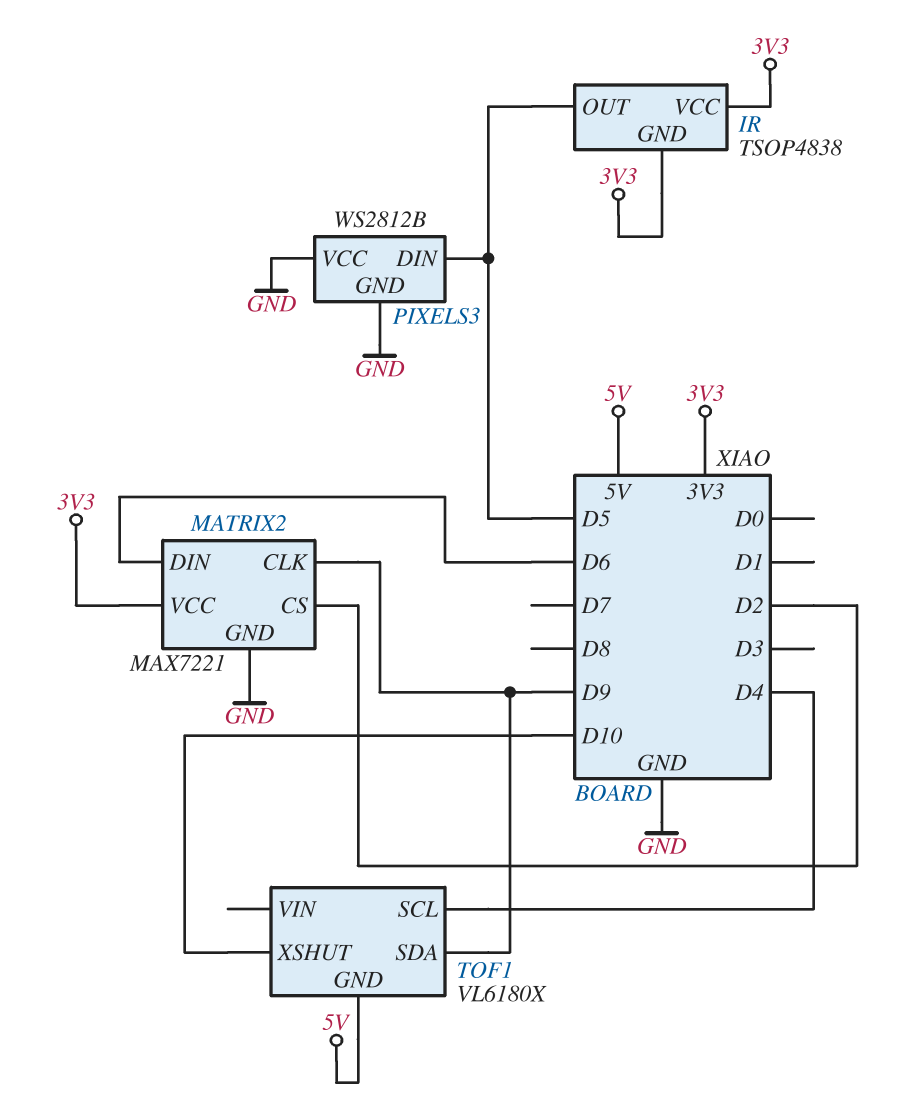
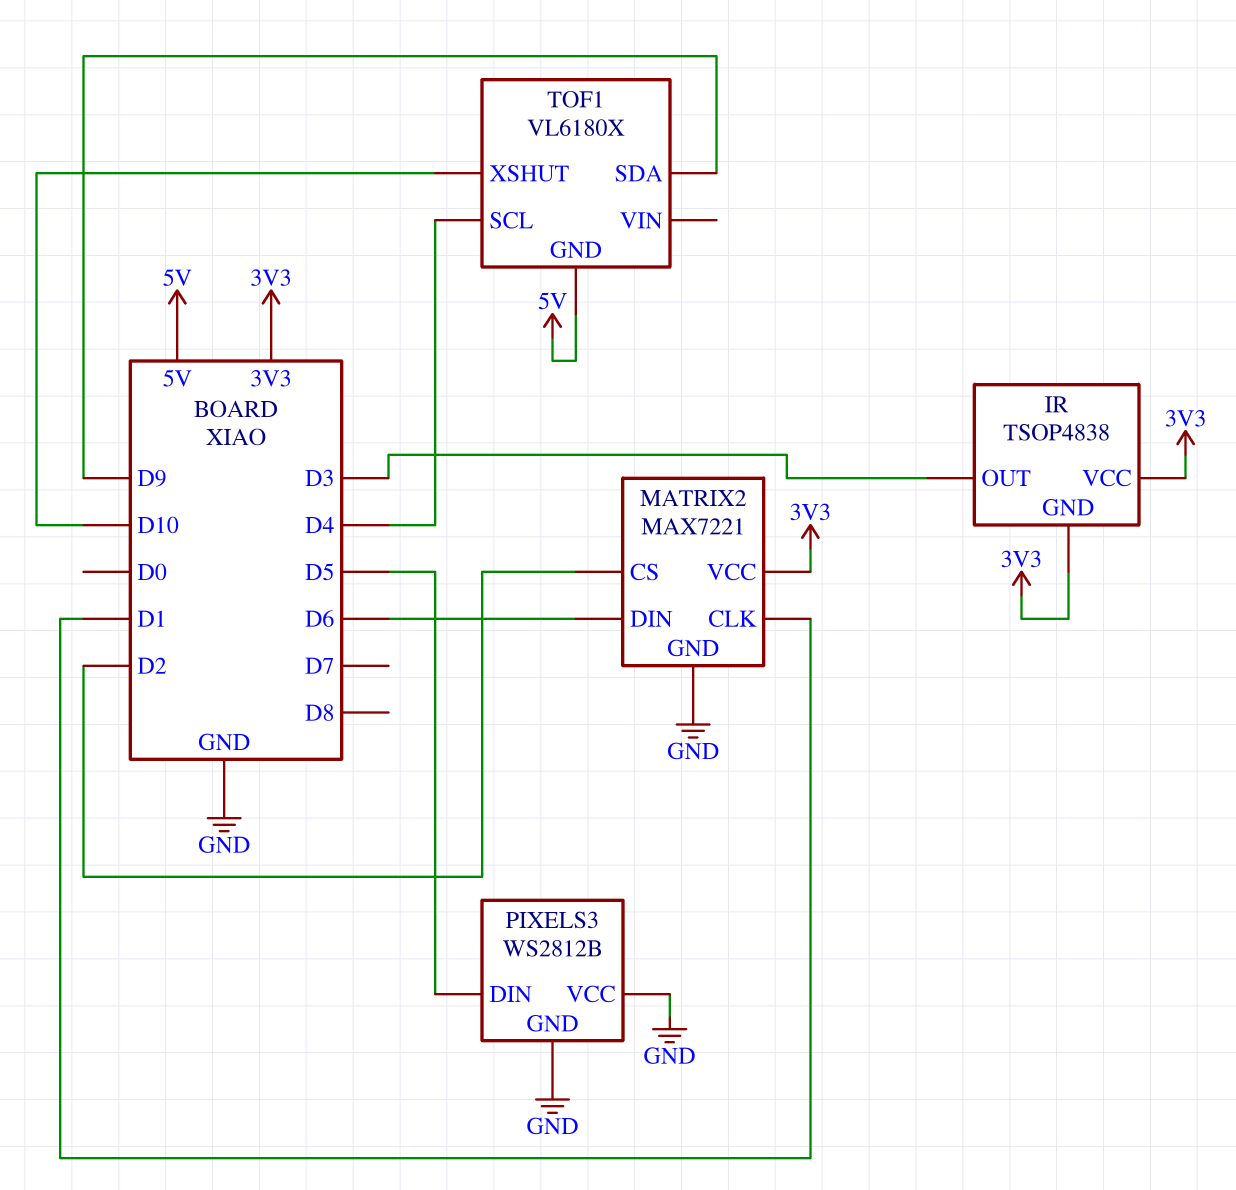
IR pin OUT: D5 -> D3
MATRIX2 pin CLK: D9 -> D1

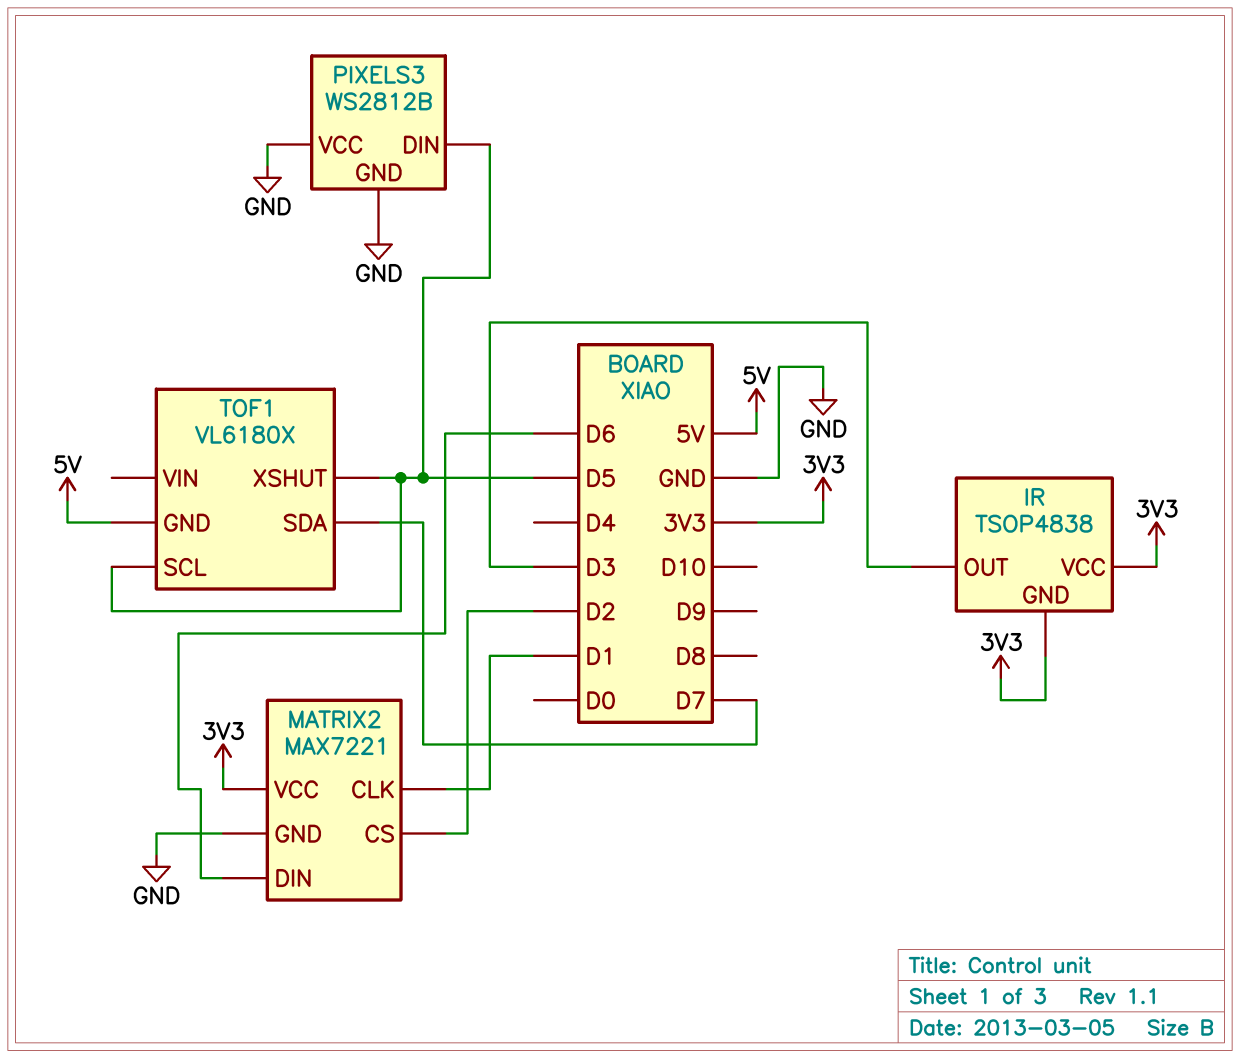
TOF1 pin SCL: D4 -> D5
TOF1 pin SDA: D9 -> D7
TOF1 pin XSHUT: D10 -> D5

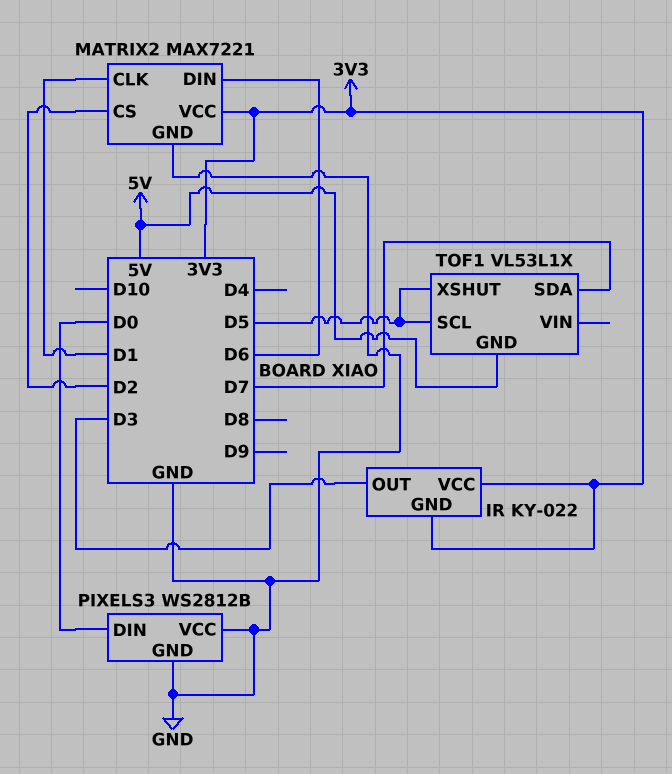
IR: TSOP4838 -> KY-022
PIXELS3 pin DIN: D5 -> D0
TOF1: VL6180X -> VL53L1X

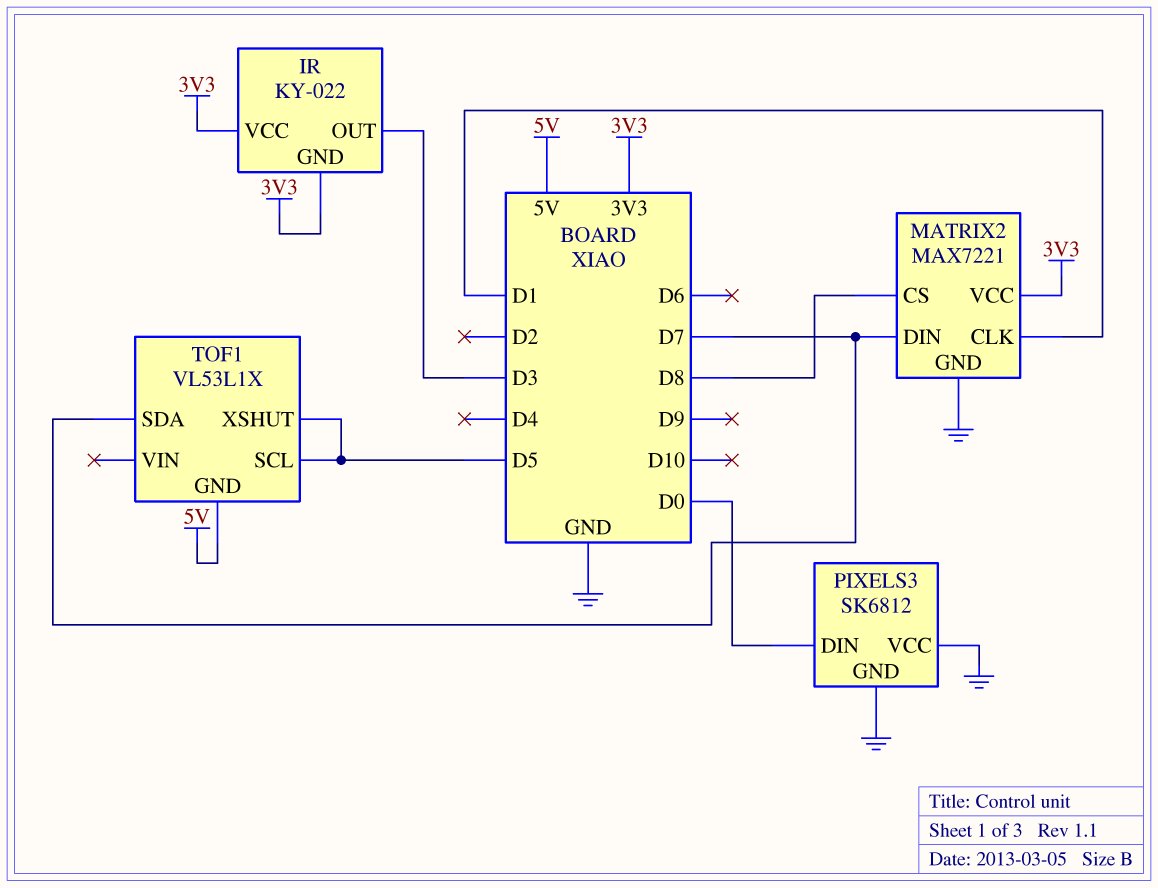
MATRIX2 pin CS: D2 -> D8
MATRIX2 pin DIN: D6 -> D7
PIXELS3: WS2812B -> SK6812

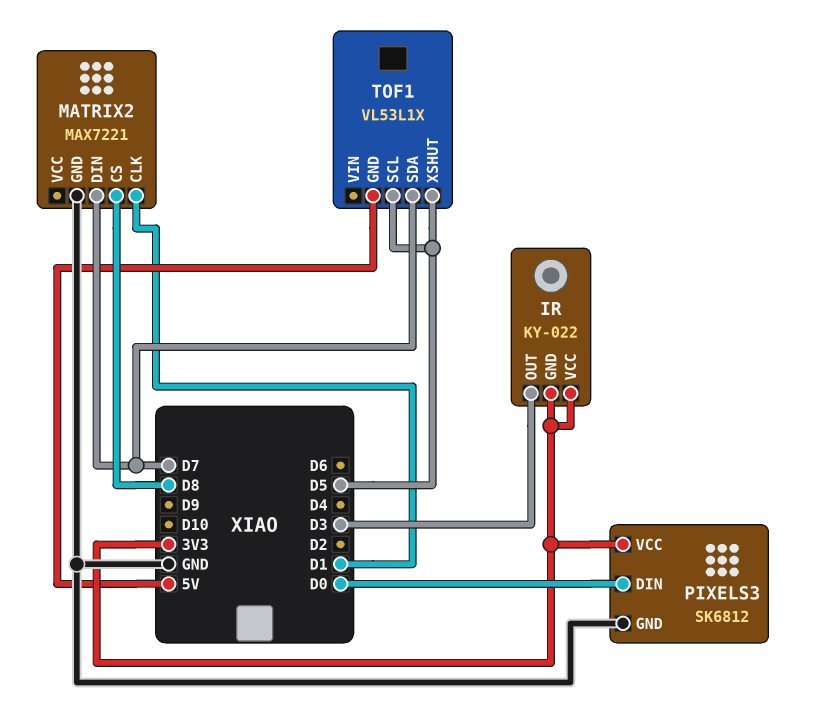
MATRIX2 pin VCC: 3V3 -> none
PIXELS3 pin VCC: GND -> 3V3

